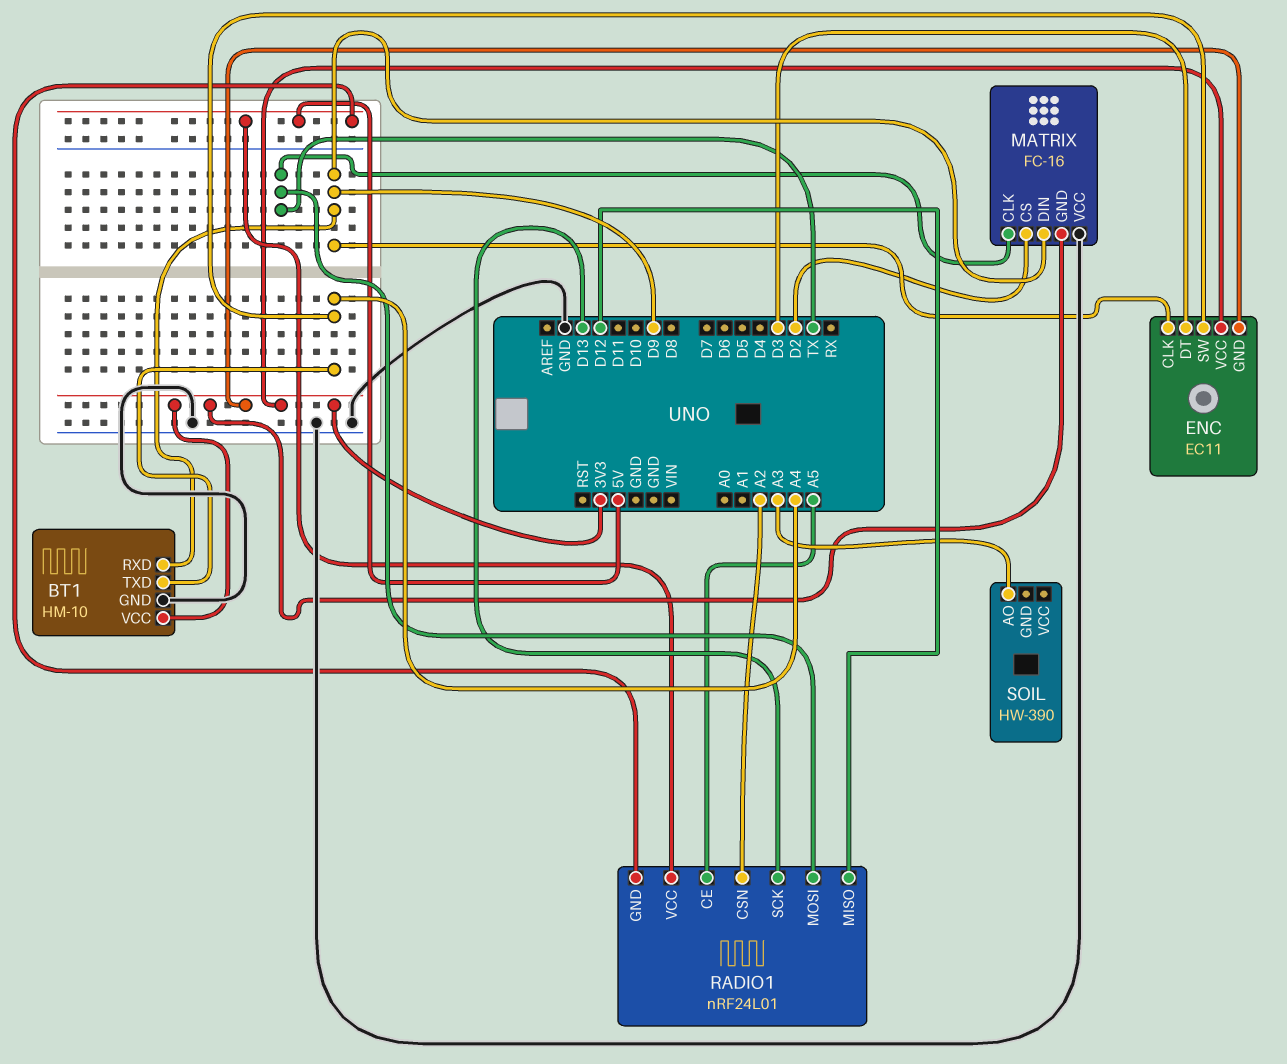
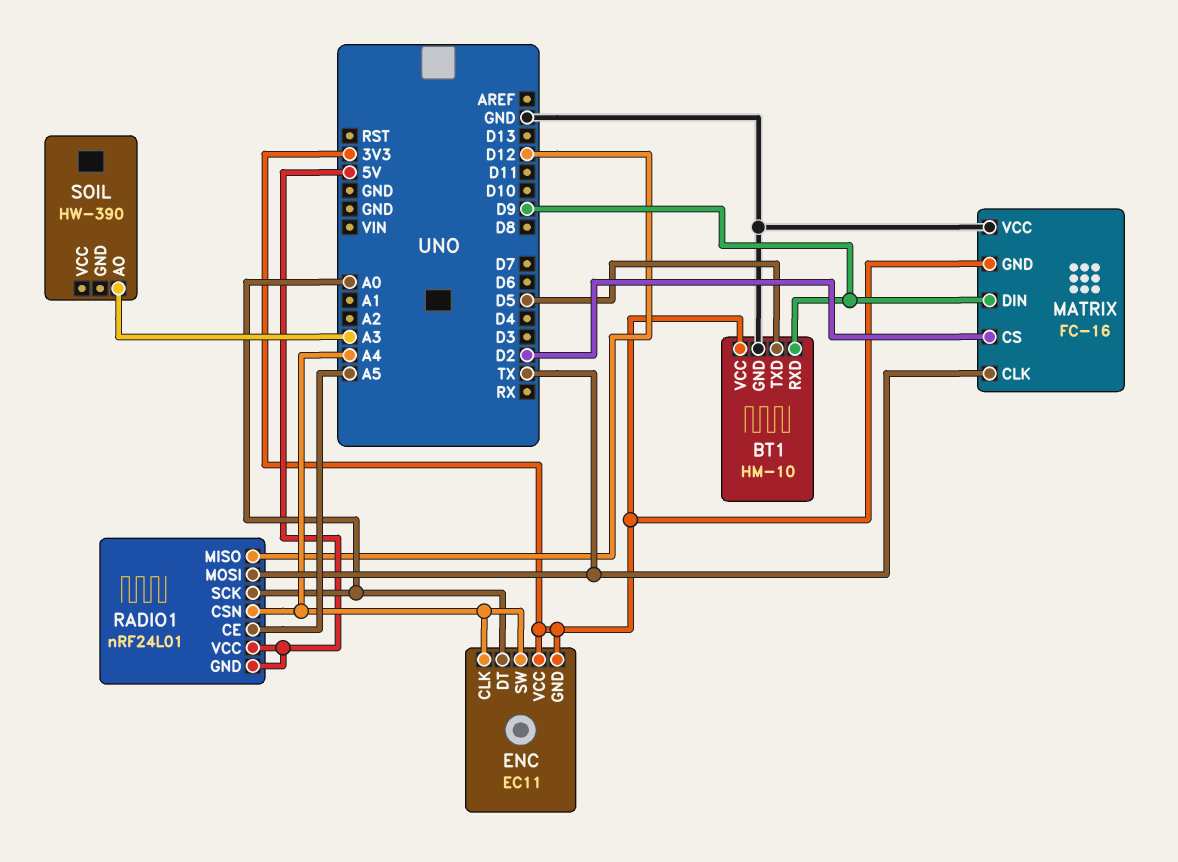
BT1 pin TXD: A4 -> D5
ENC pin CLK: D9 -> A4
ENC pin DT: D3 -> A0
RADIO1 pin CSN: A2 -> A4
RADIO1 pin SCK: D13 -> A0

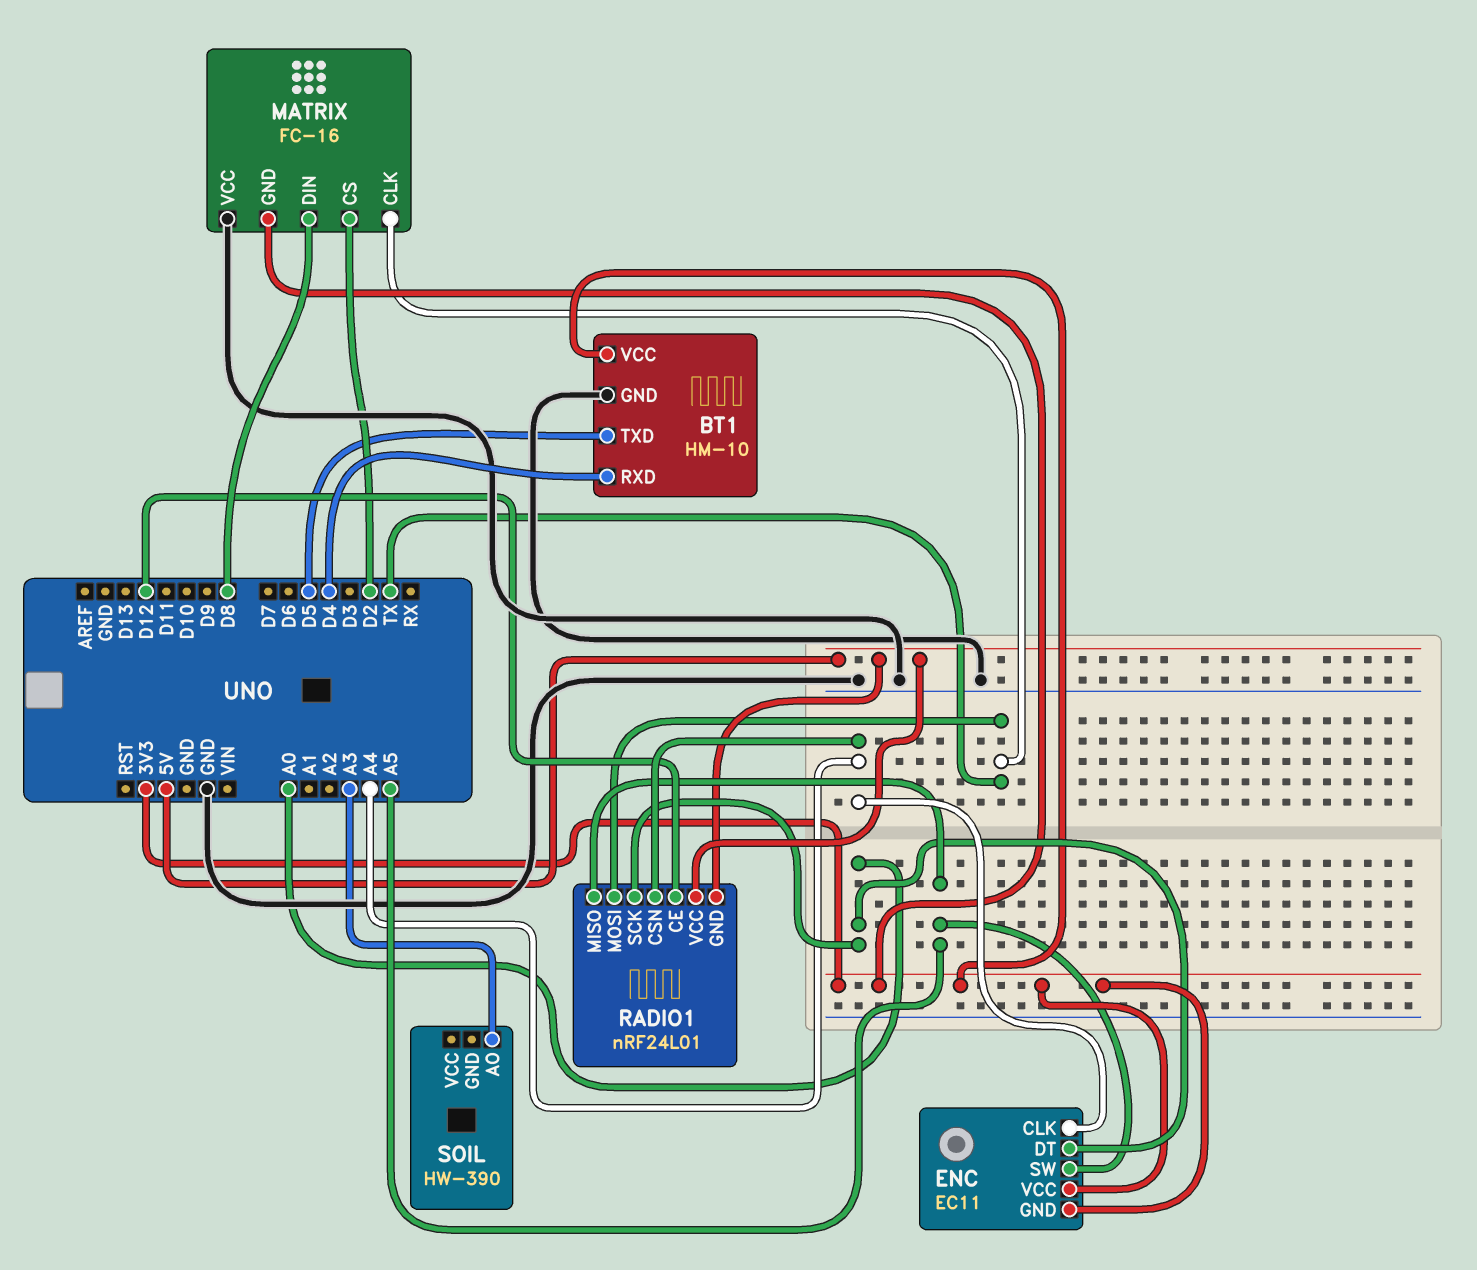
BT1 pin RXD: D9 -> D4
ENC pin SW: A4 -> A5
MATRIX pin DIN: D9 -> D8
RADIO1 pin CE: A5 -> D12
RADIO1 pin MISO: D12 -> A5

